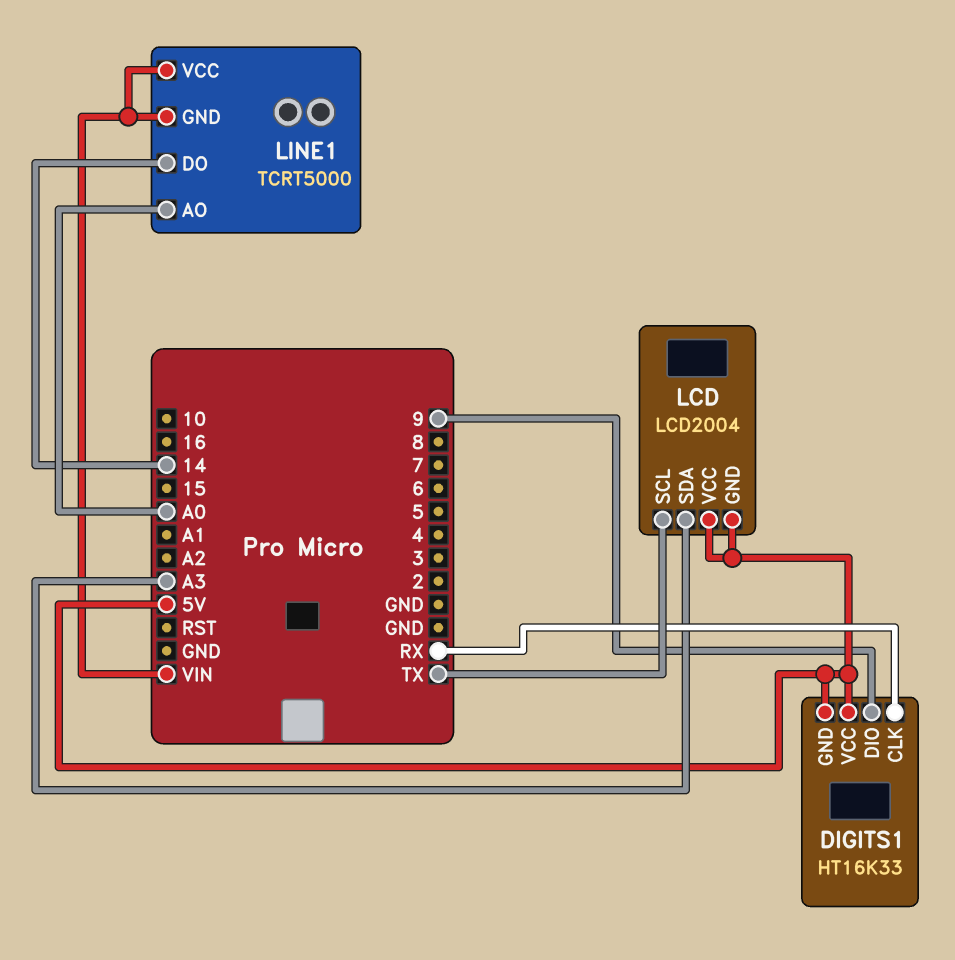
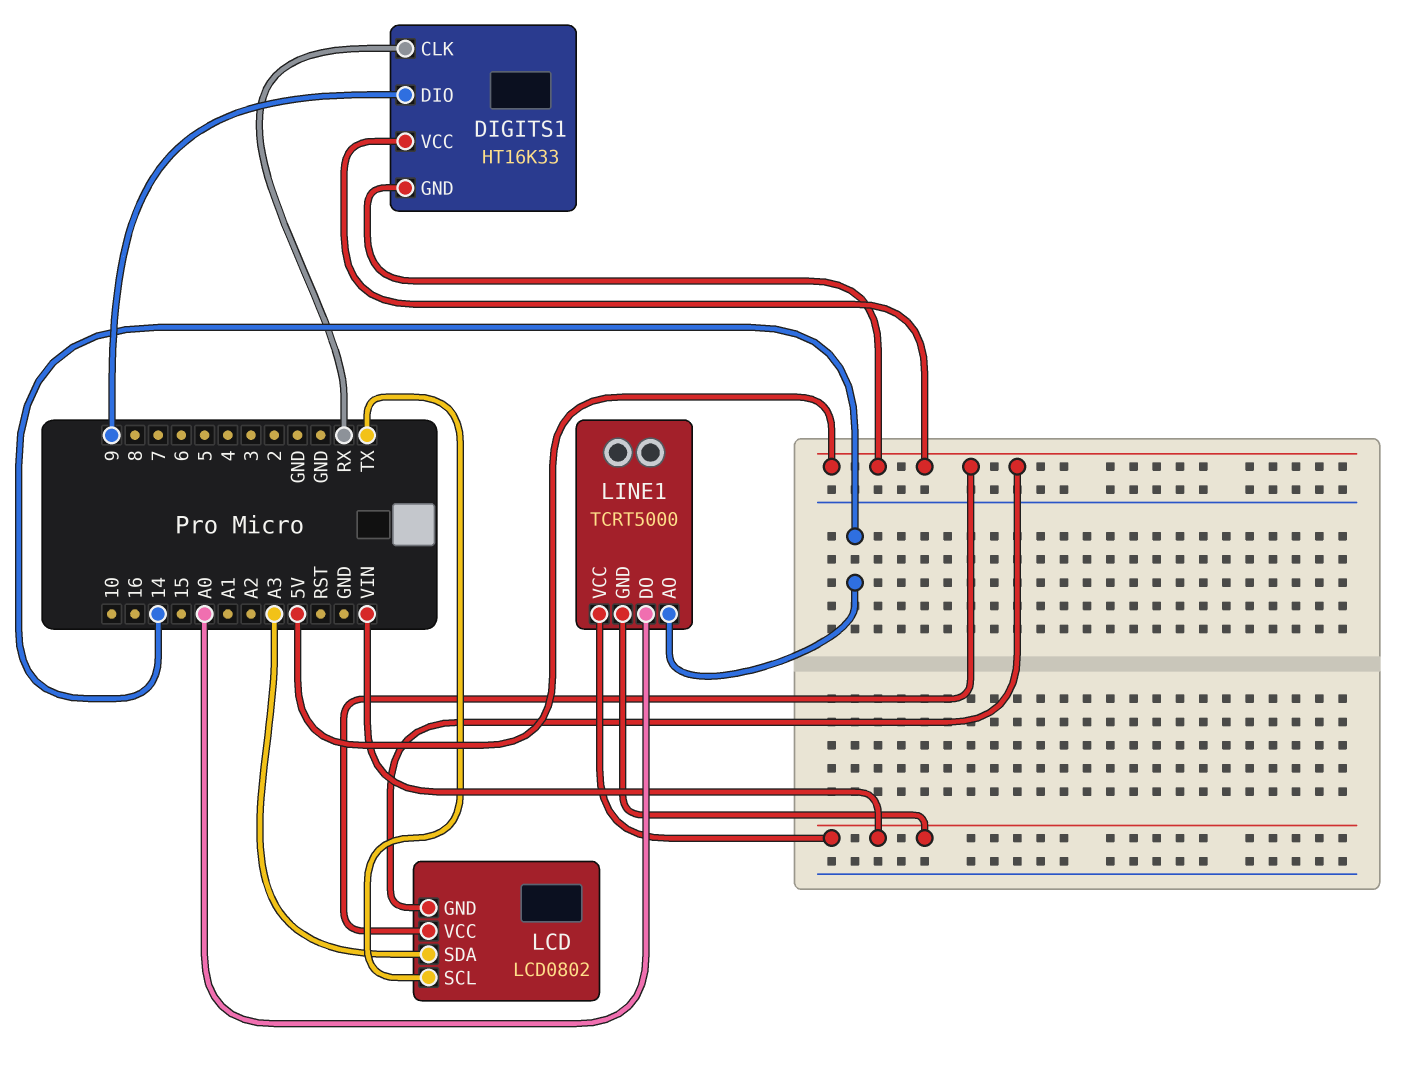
LCD: LCD2004 -> LCD0802
LINE1 pin AO: A0 -> 14
LINE1 pin DO: 14 -> A0

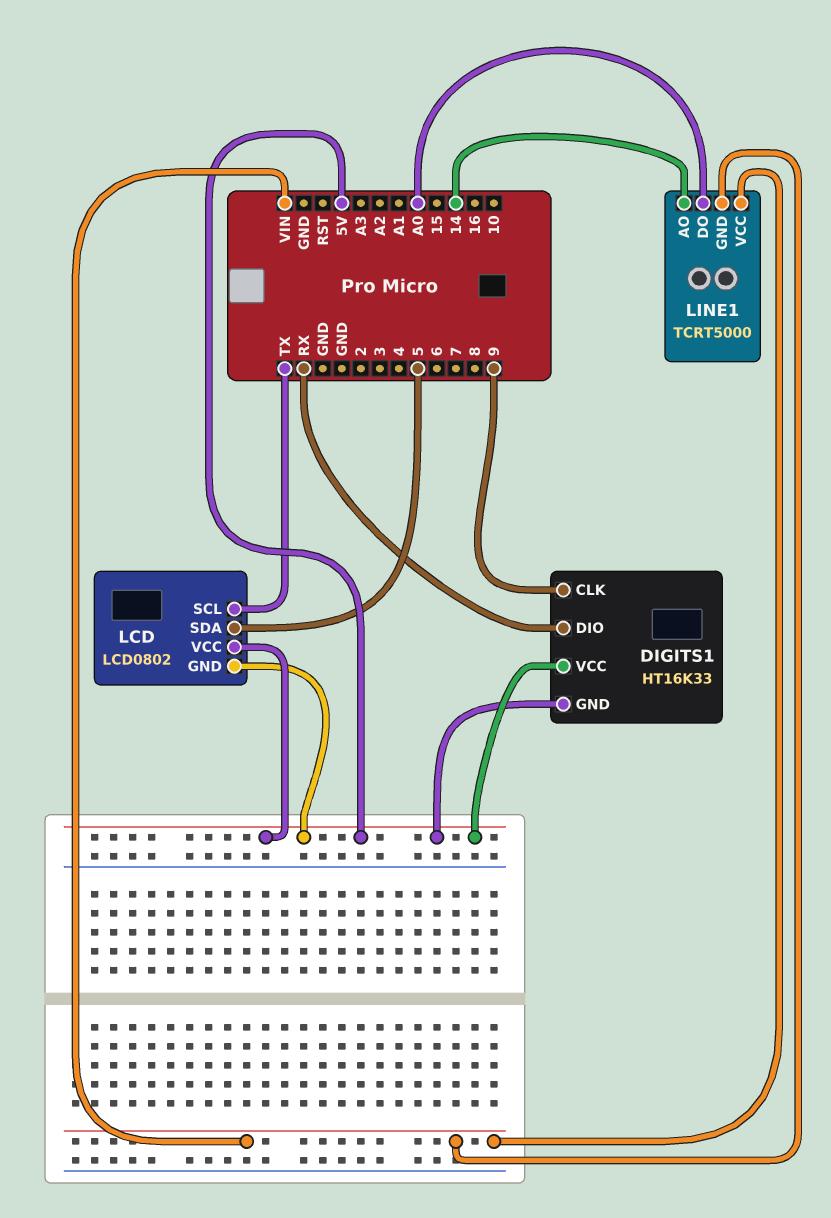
DIGITS1 pin CLK: RX -> 9
DIGITS1 pin DIO: 9 -> RX
LCD pin SDA: A3 -> 5

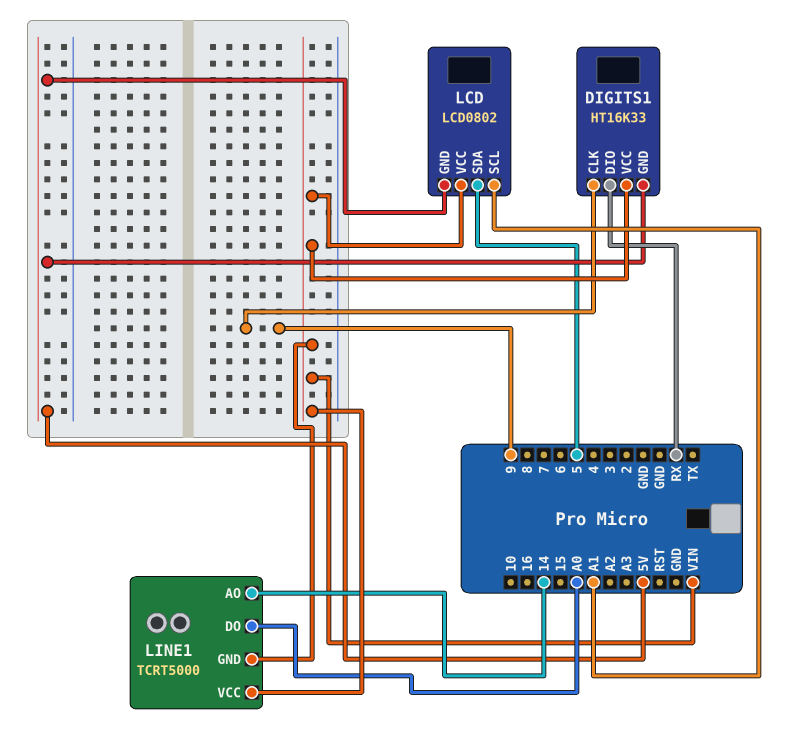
DIGITS1 pin VCC: 5V -> VIN
LCD pin SCL: TX -> A1
LCD pin VCC: 5V -> VIN

